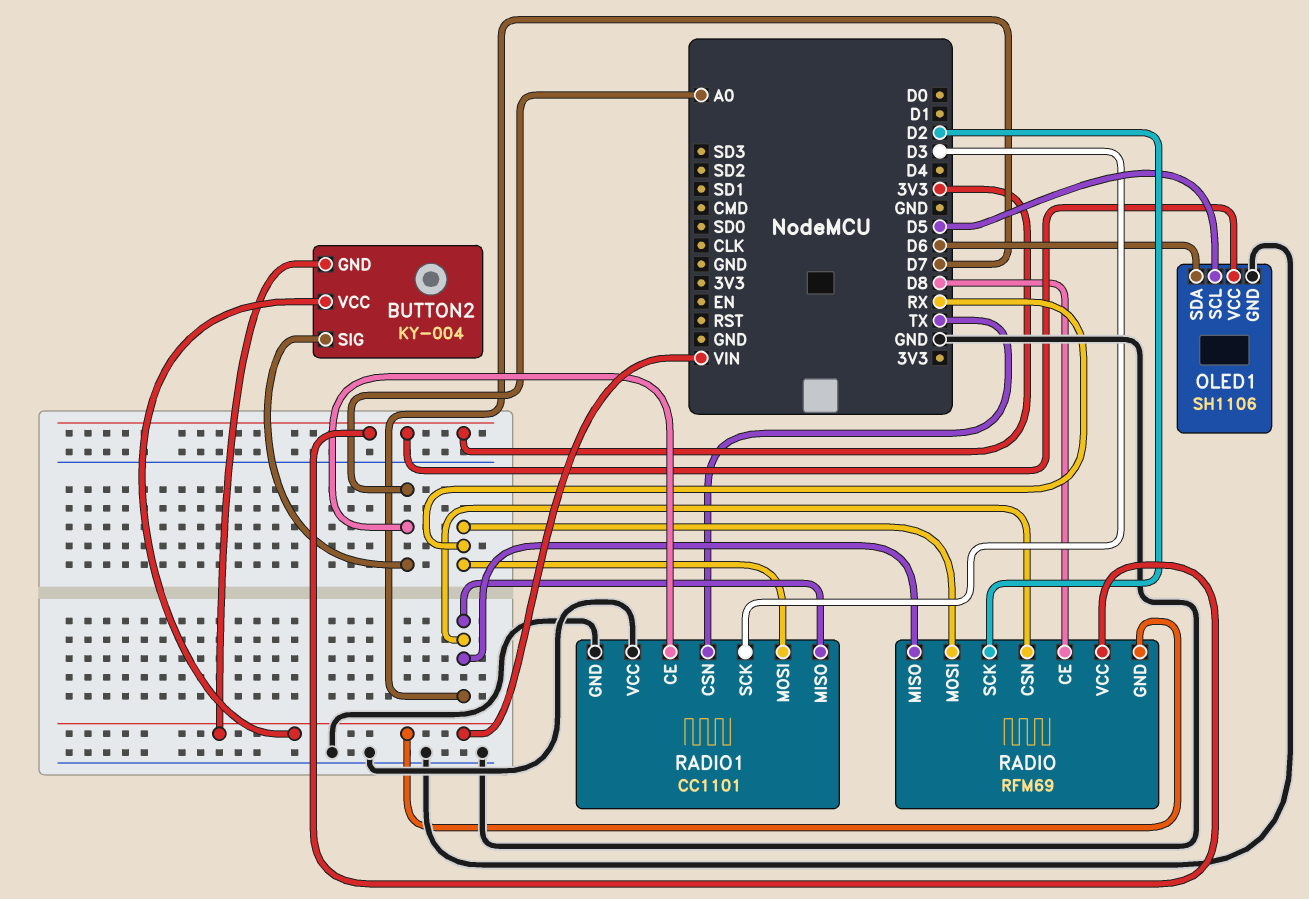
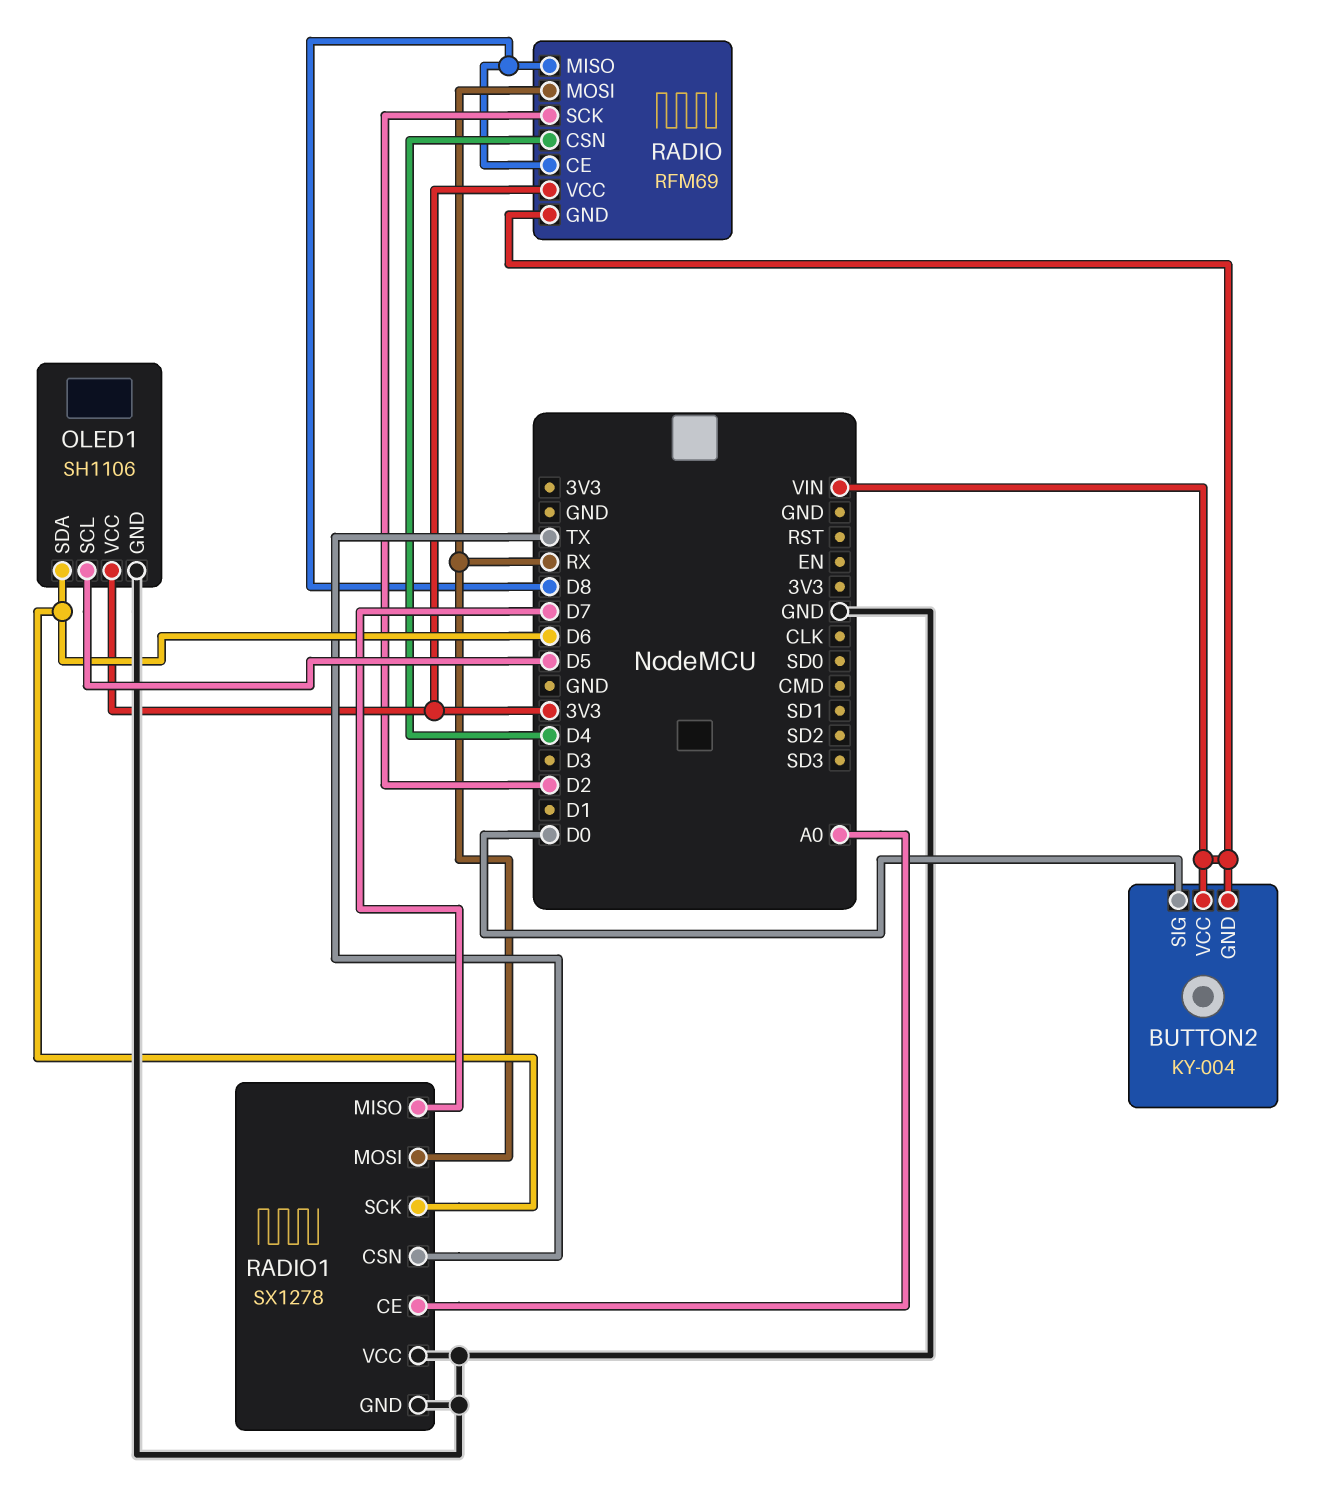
BUTTON2 pin SIG: A0 -> D0
RADIO pin CSN: D7 -> D4
RADIO pin MISO: D7 -> D8
RADIO1: CC1101 -> SX1278
RADIO1 pin SCK: D3 -> D6

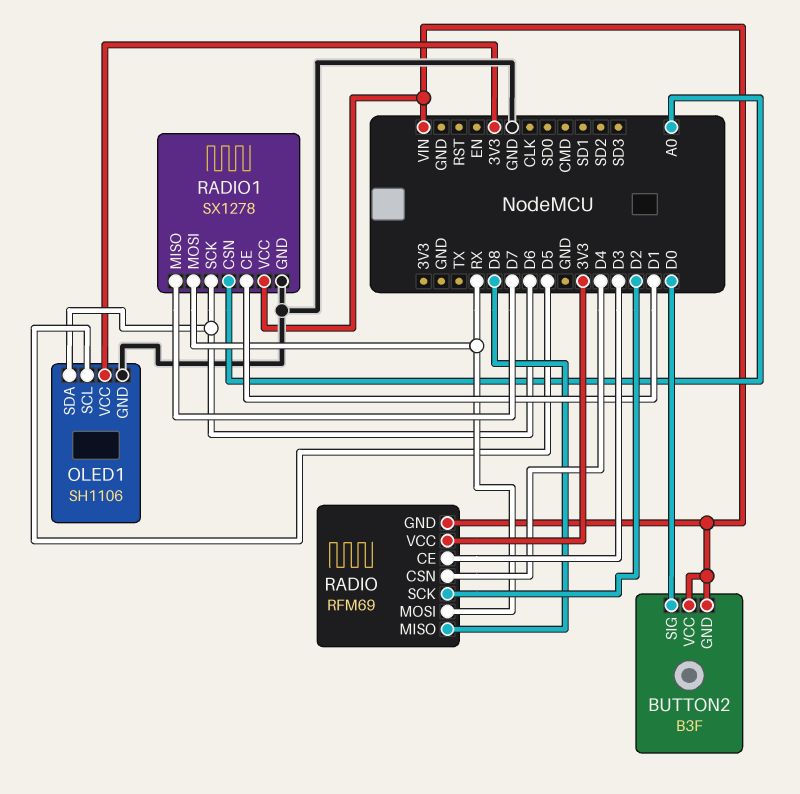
BUTTON2: KY-004 -> B3F
RADIO pin CE: D8 -> D3
RADIO1 pin CE: A0 -> D1
RADIO1 pin CSN: TX -> A0
RADIO1 pin VCC: GND -> VIN

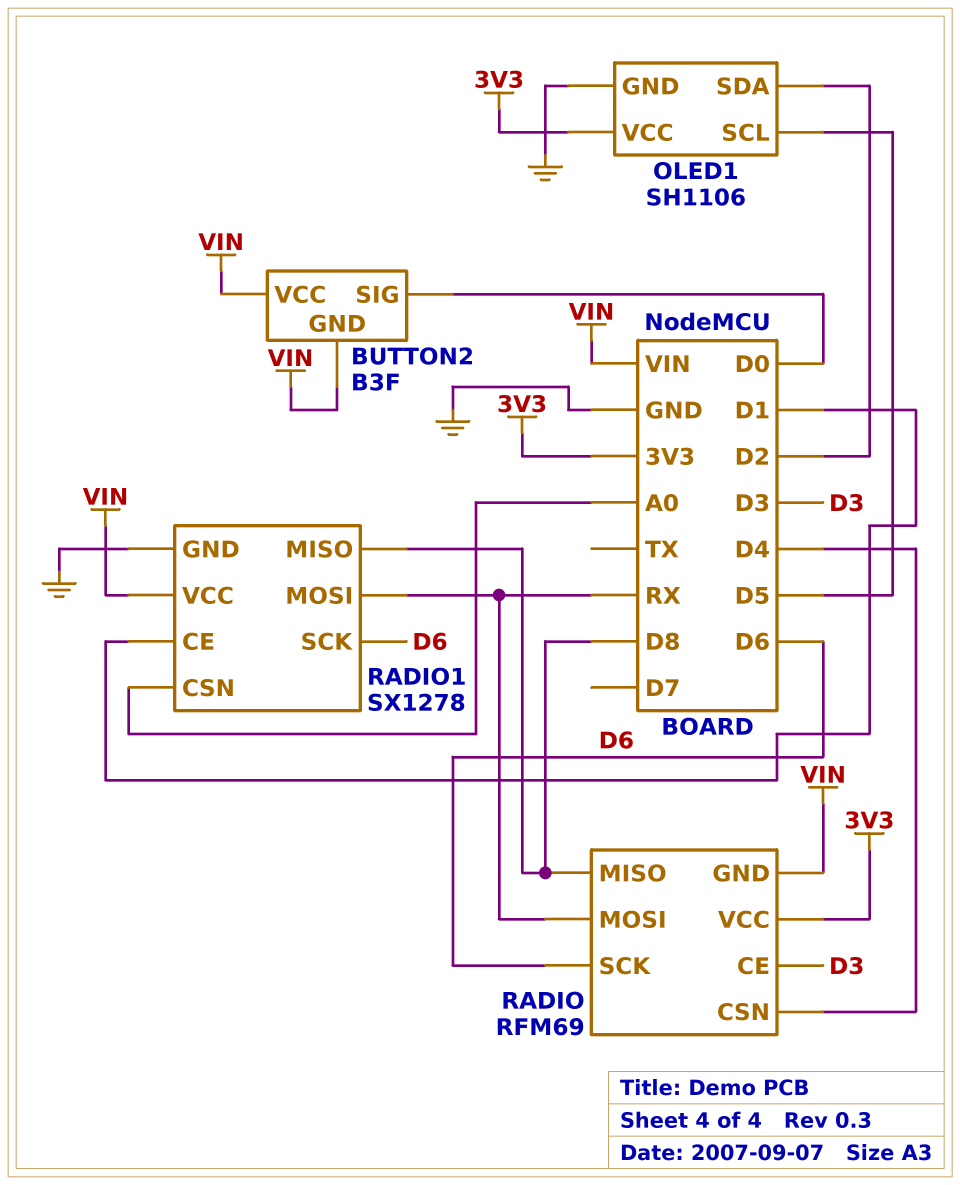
OLED1 pin SDA: D6 -> D2
RADIO pin SCK: D2 -> D6
RADIO1 pin MISO: D7 -> D8

